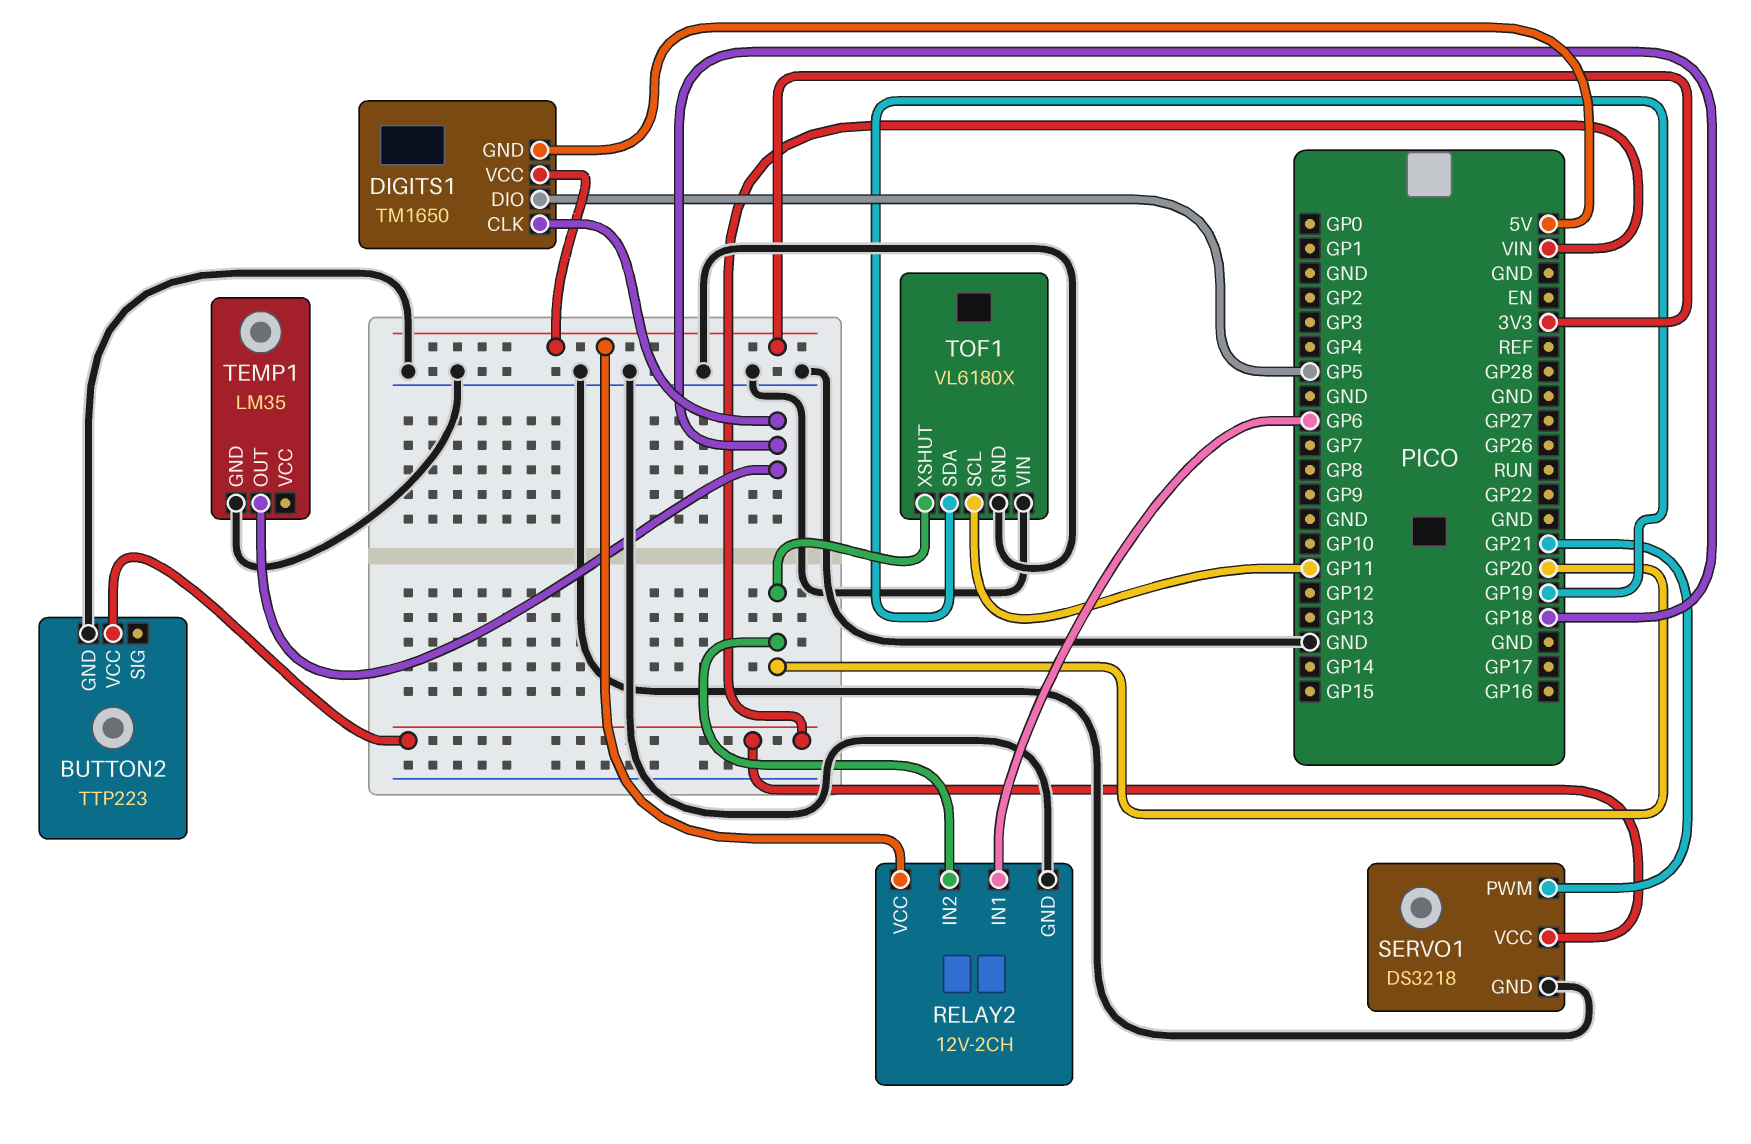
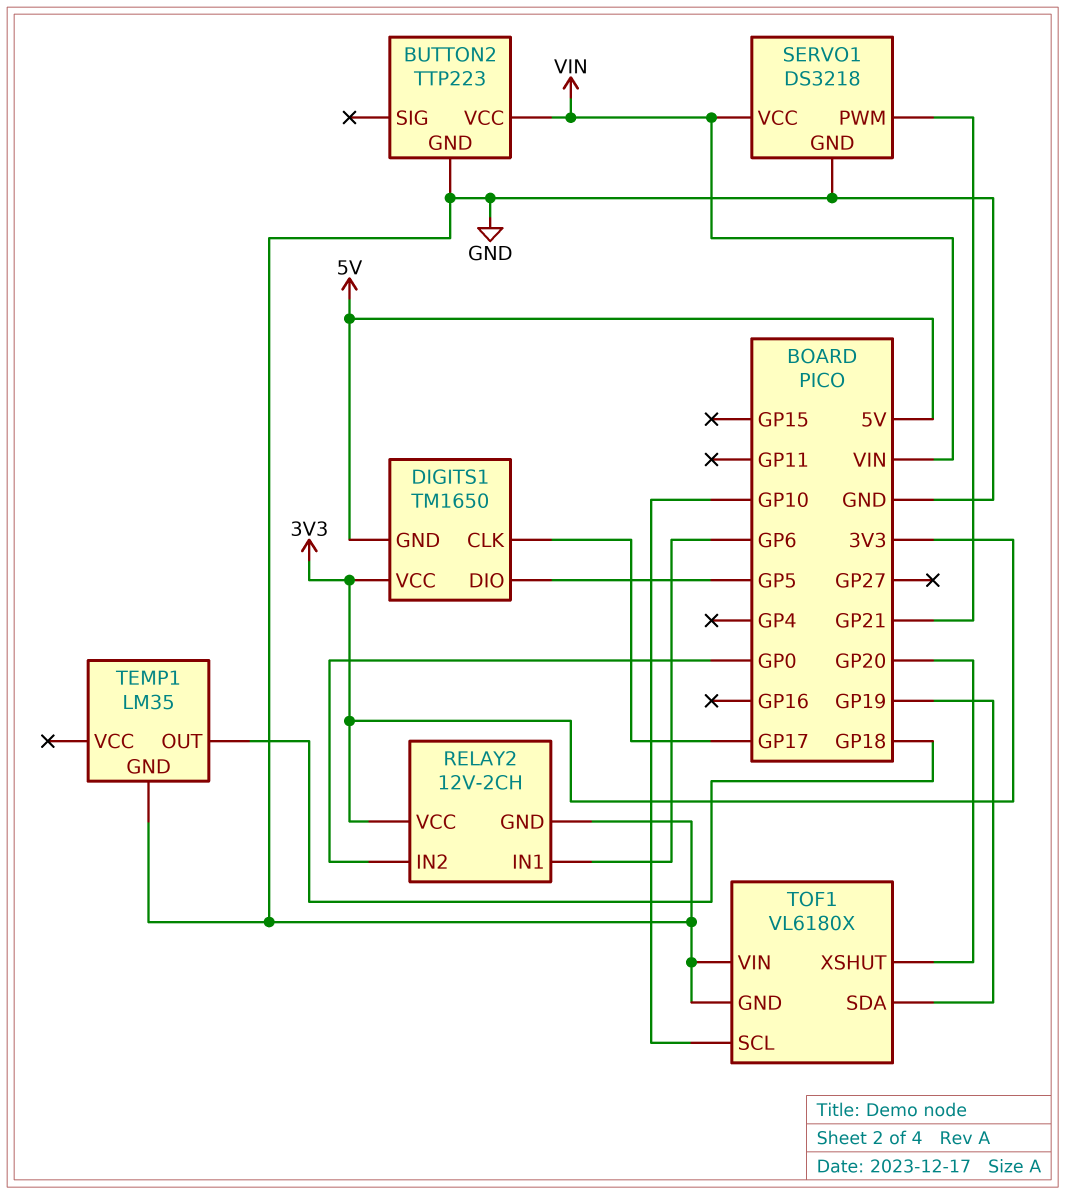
DIGITS1 pin CLK: GP18 -> GP17
RELAY2 pin IN2: GP20 -> GP0
TOF1 pin SCL: GP11 -> GP10

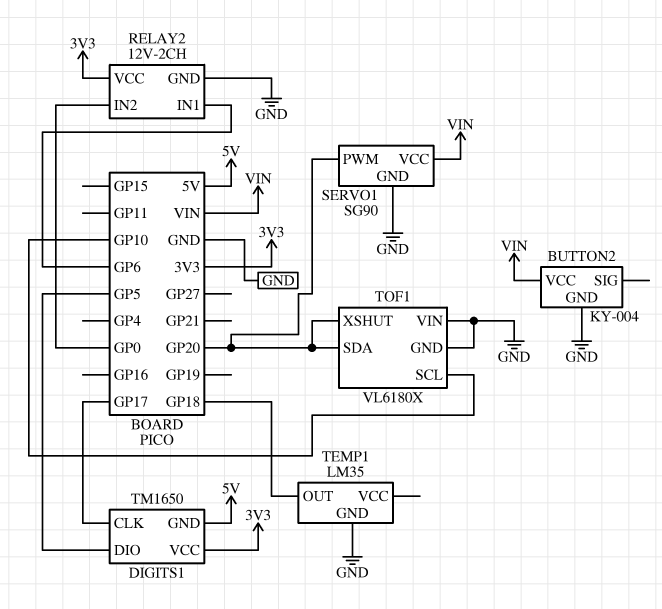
BUTTON2: TTP223 -> KY-004
SERVO1: DS3218 -> SG90
SERVO1 pin PWM: GP21 -> GP20
TOF1 pin SDA: GP19 -> GP20

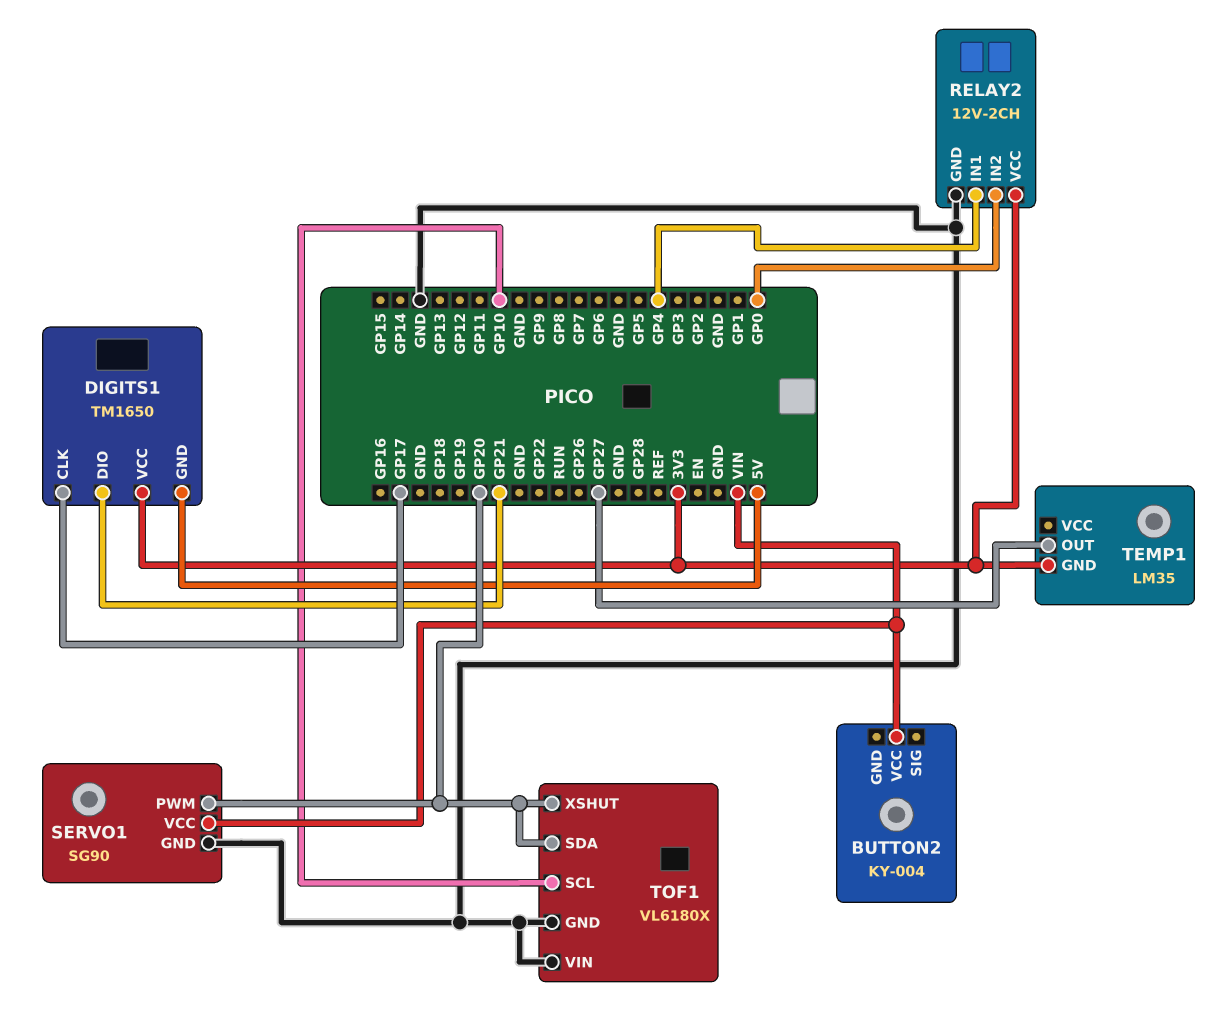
BUTTON2 pin GND: GND -> none
DIGITS1 pin DIO: GP5 -> GP21
RELAY2 pin IN1: GP6 -> GP4
TEMP1 pin GND: GND -> 3V3
TEMP1 pin OUT: GP18 -> GP27

